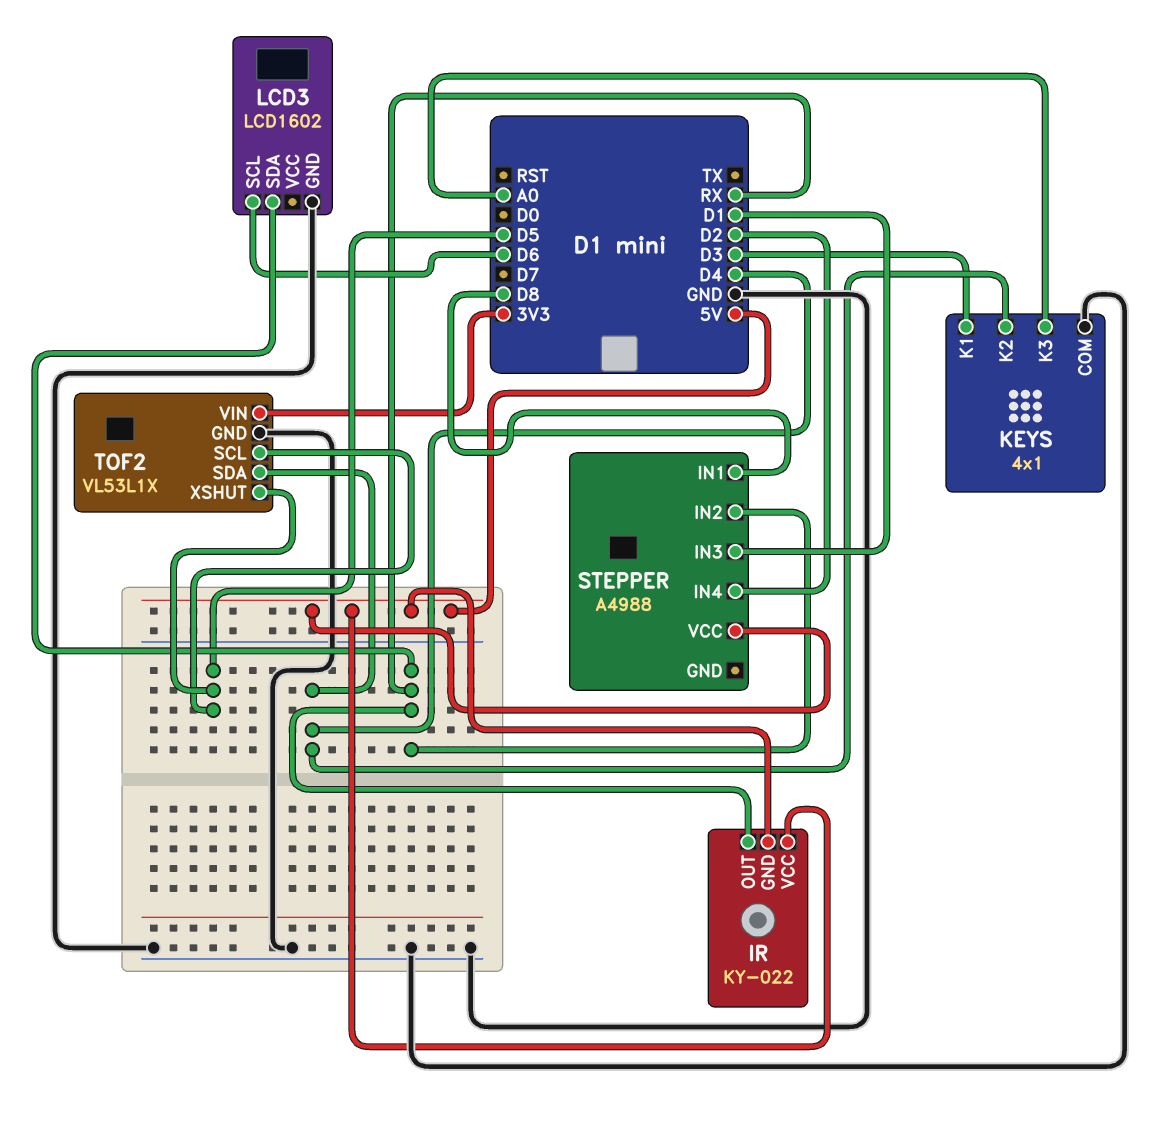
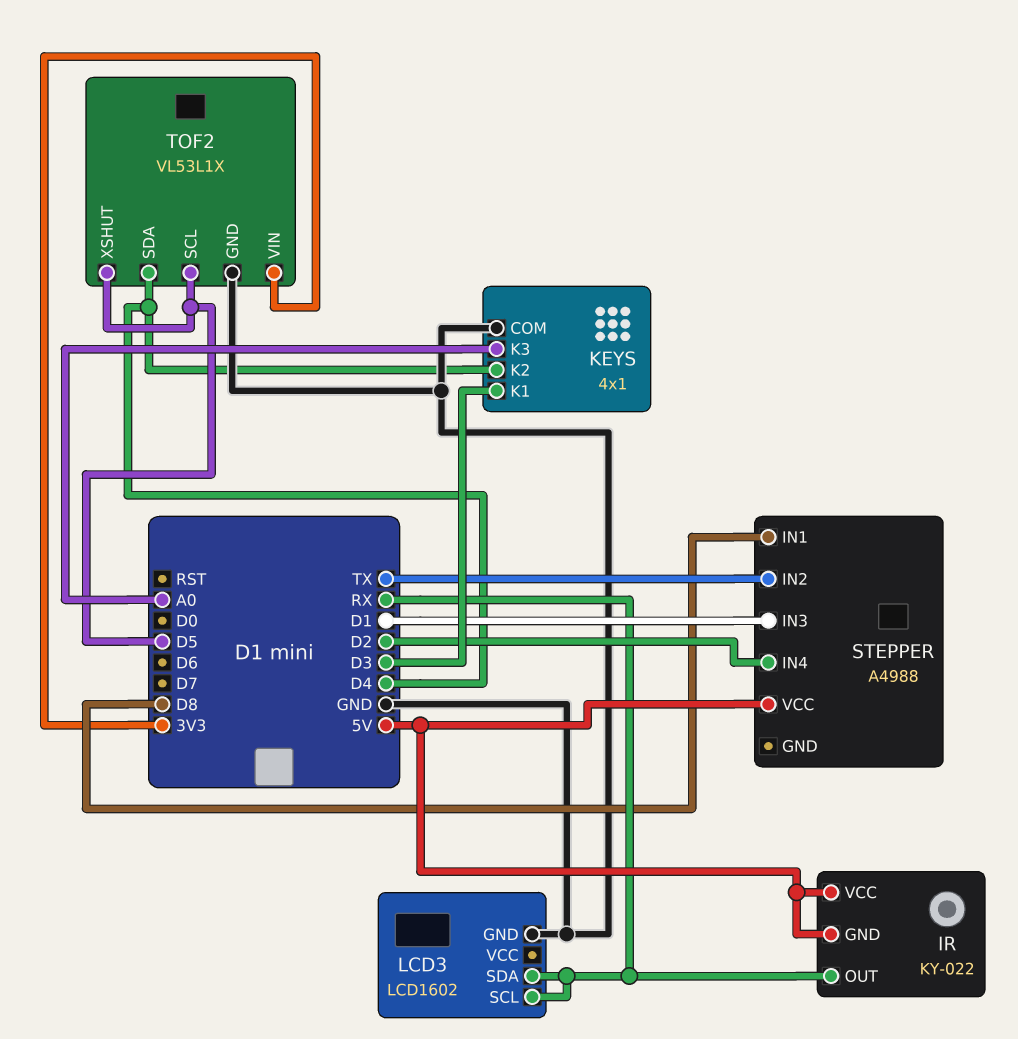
LCD3 pin SCL: D6 -> RX
STEPPER pin IN2: RX -> TX

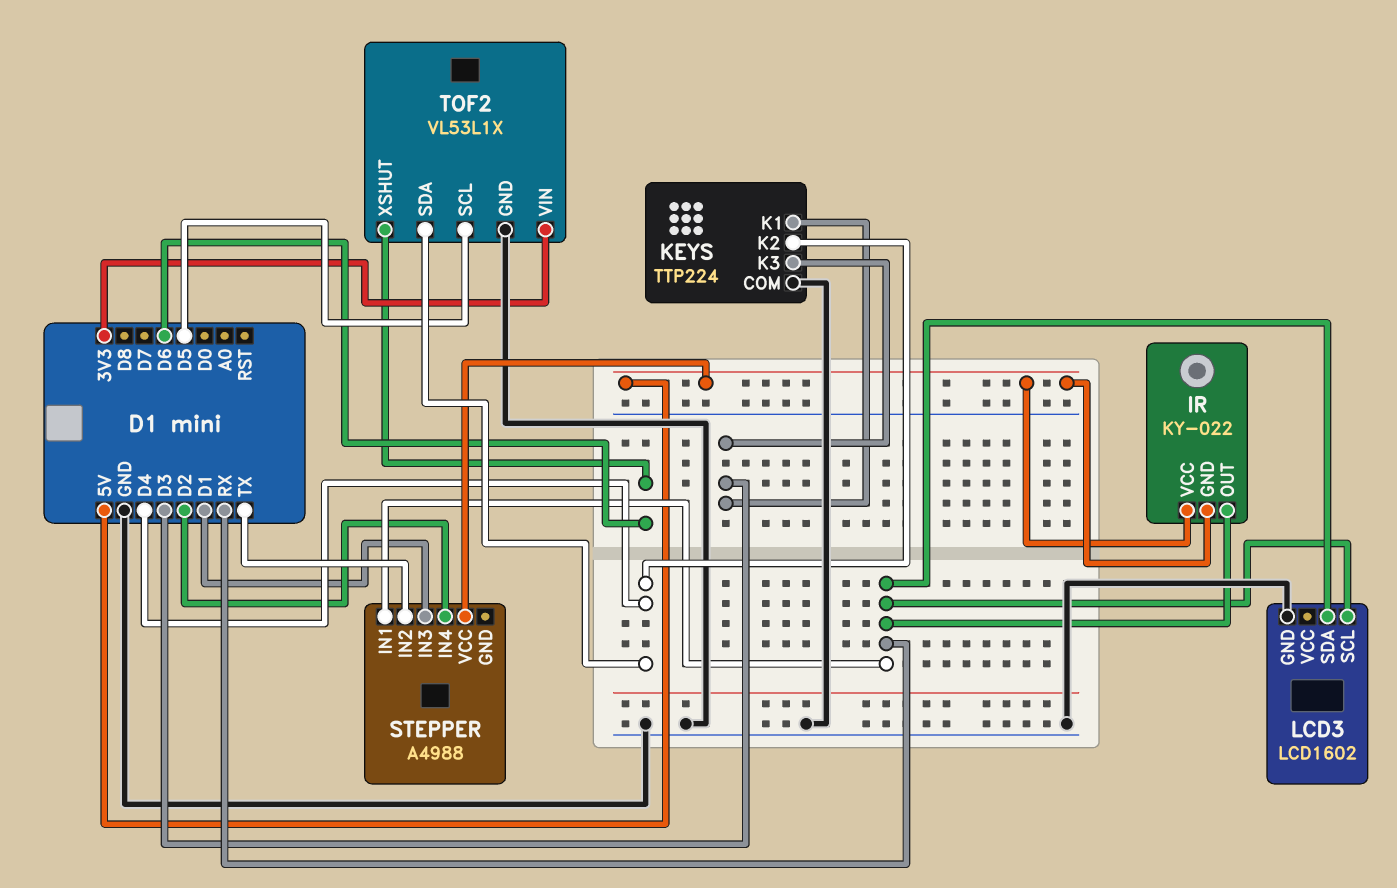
KEYS: 4x1 -> TTP224
KEYS pin K3: A0 -> D3
STEPPER pin IN1: D8 -> RX
TOF2 pin XSHUT: D5 -> D6

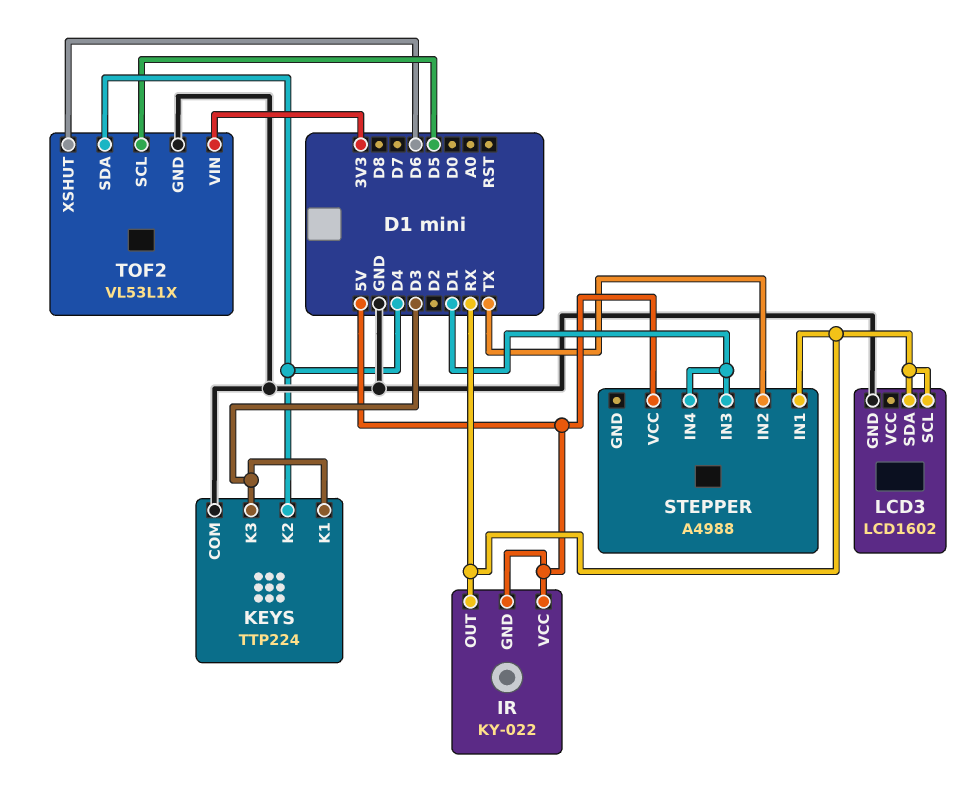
STEPPER pin IN4: D2 -> D1

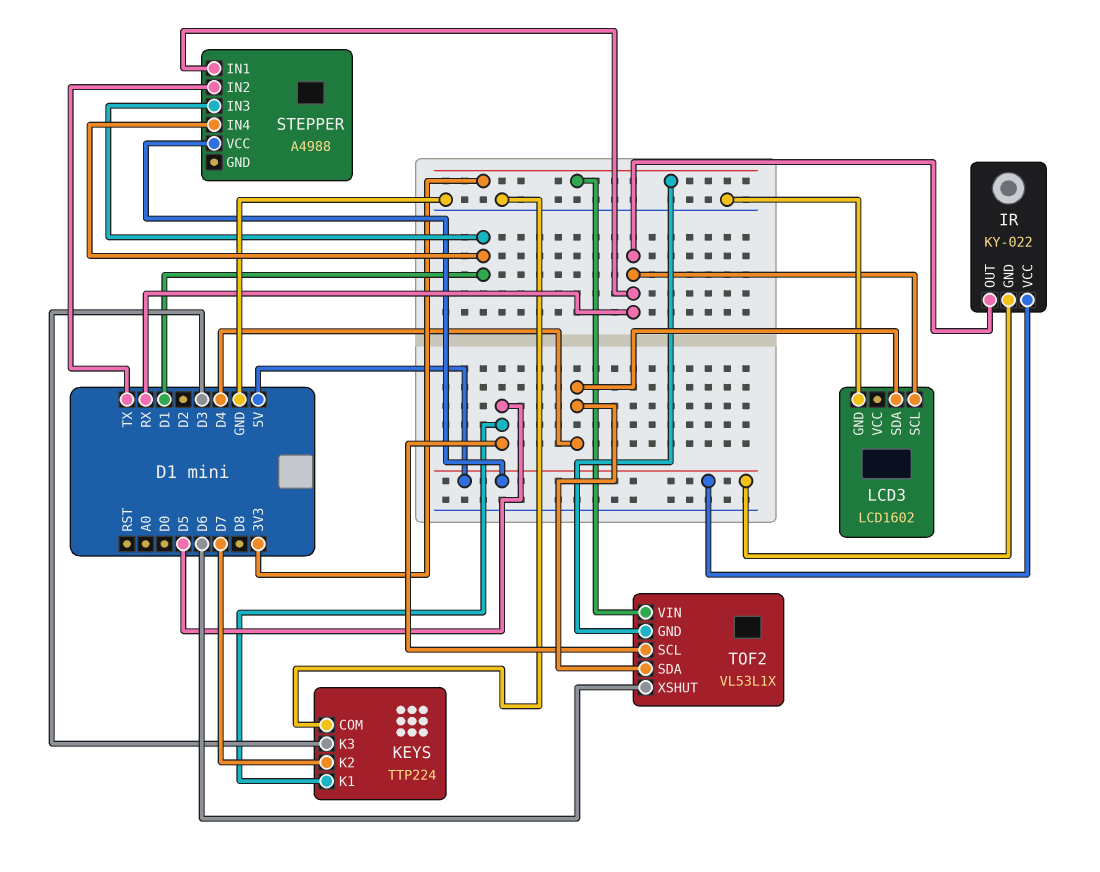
KEYS pin K1: D3 -> D5
KEYS pin K2: D4 -> D7
LCD3 pin SDA: RX -> D4
TOF2 pin GND: GND -> 3V3

